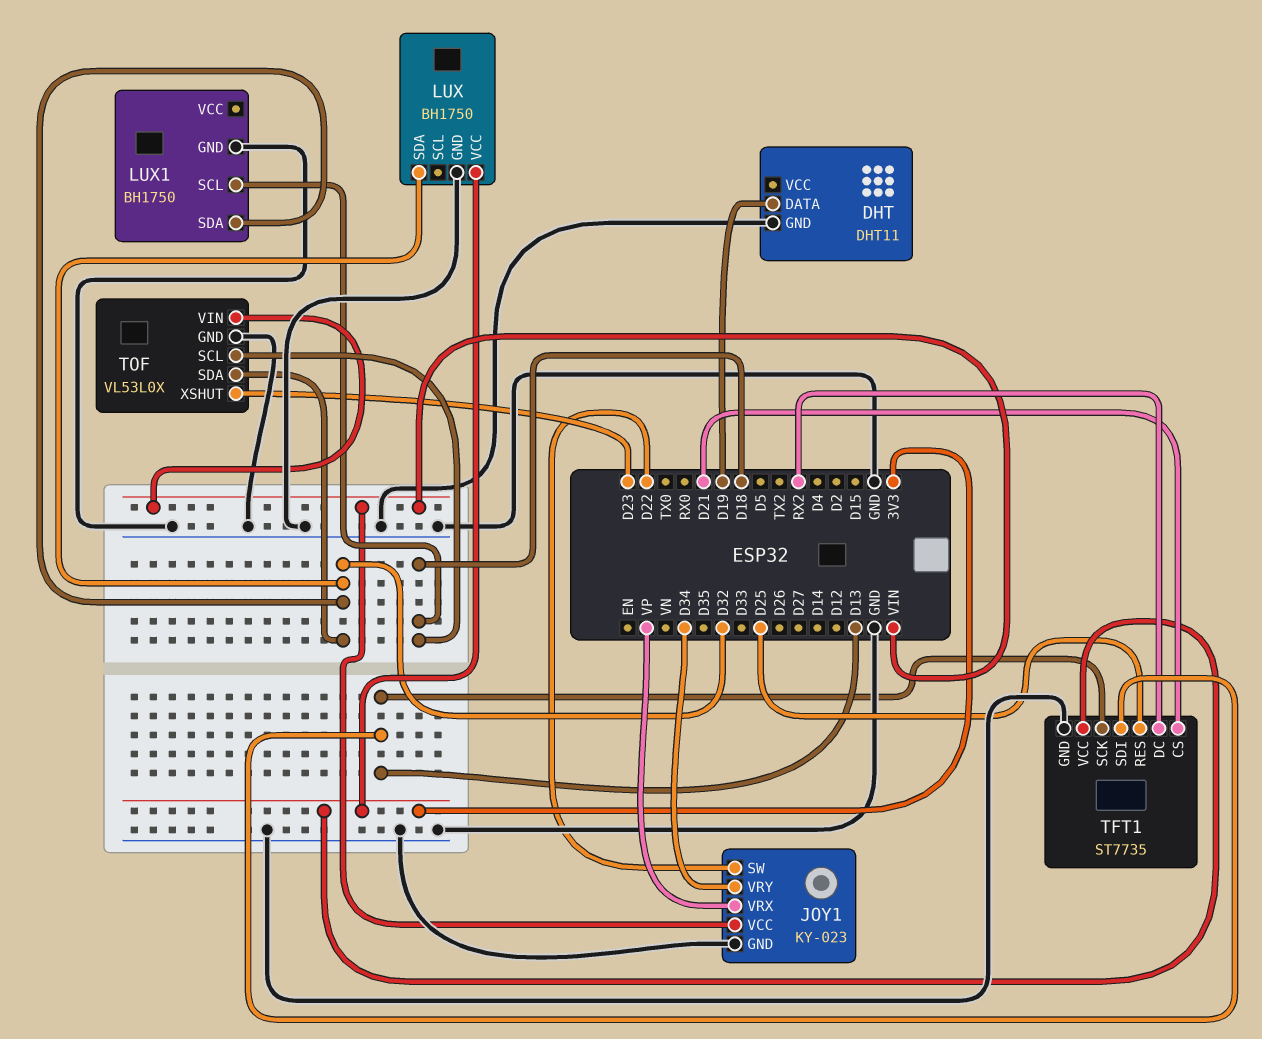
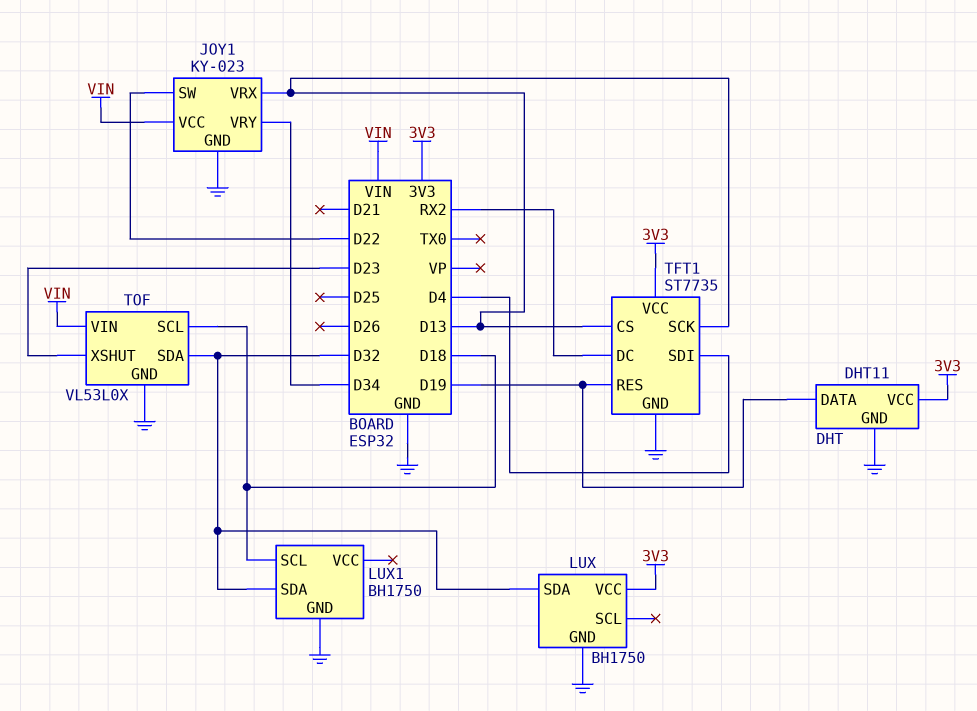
DHT pin VCC: none -> 3V3
JOY1 pin VRX: VP -> D13
TFT1 pin CS: D21 -> D13
TFT1 pin RES: D25 -> D19
TFT1 pin SDI: D13 -> D4

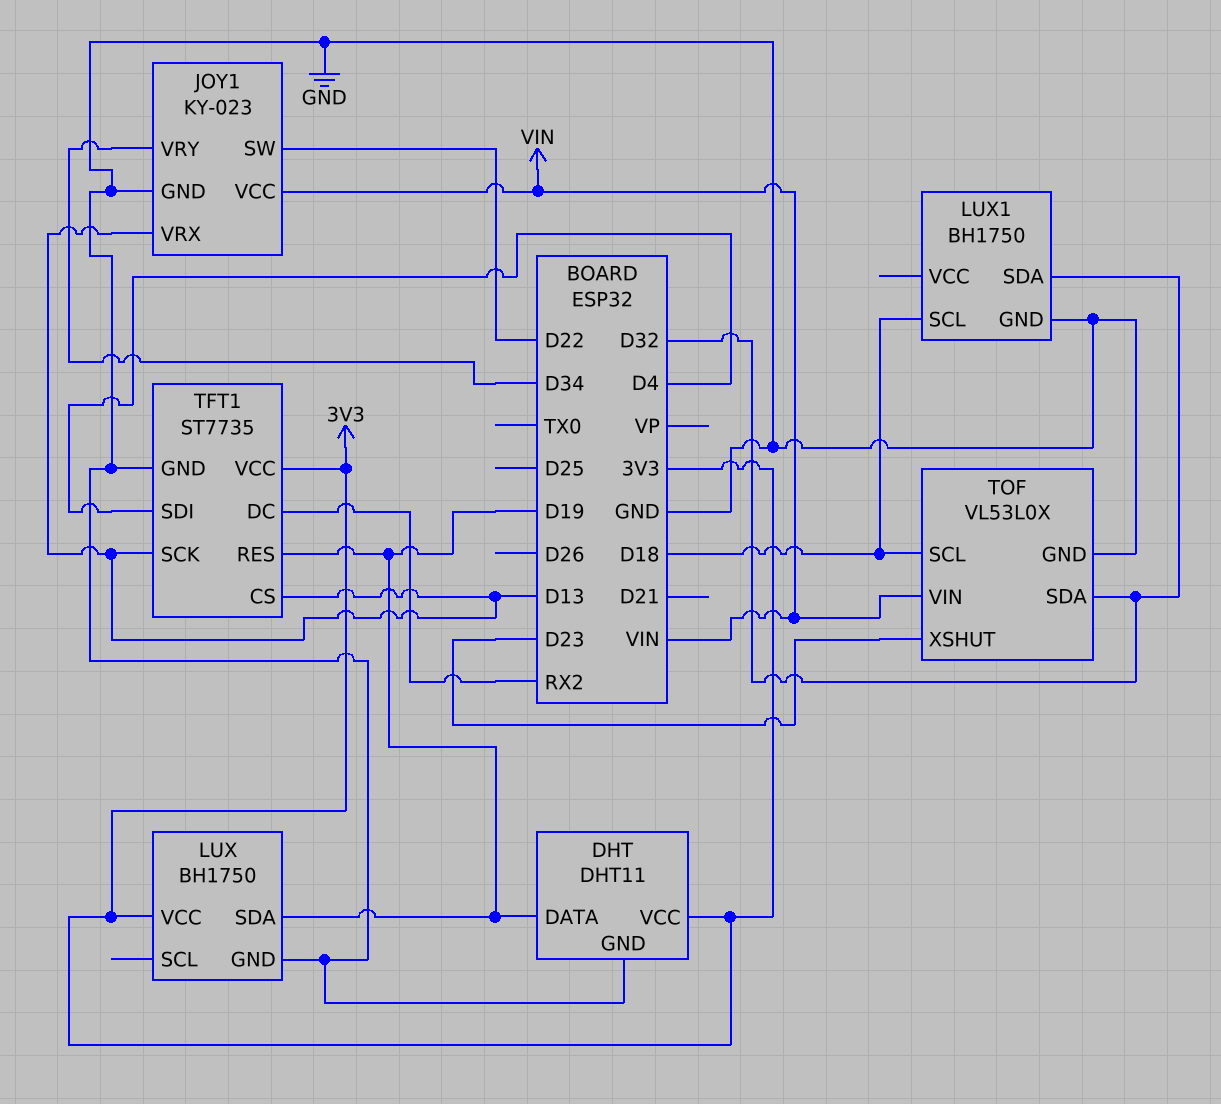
LUX pin SDA: D32 -> D19

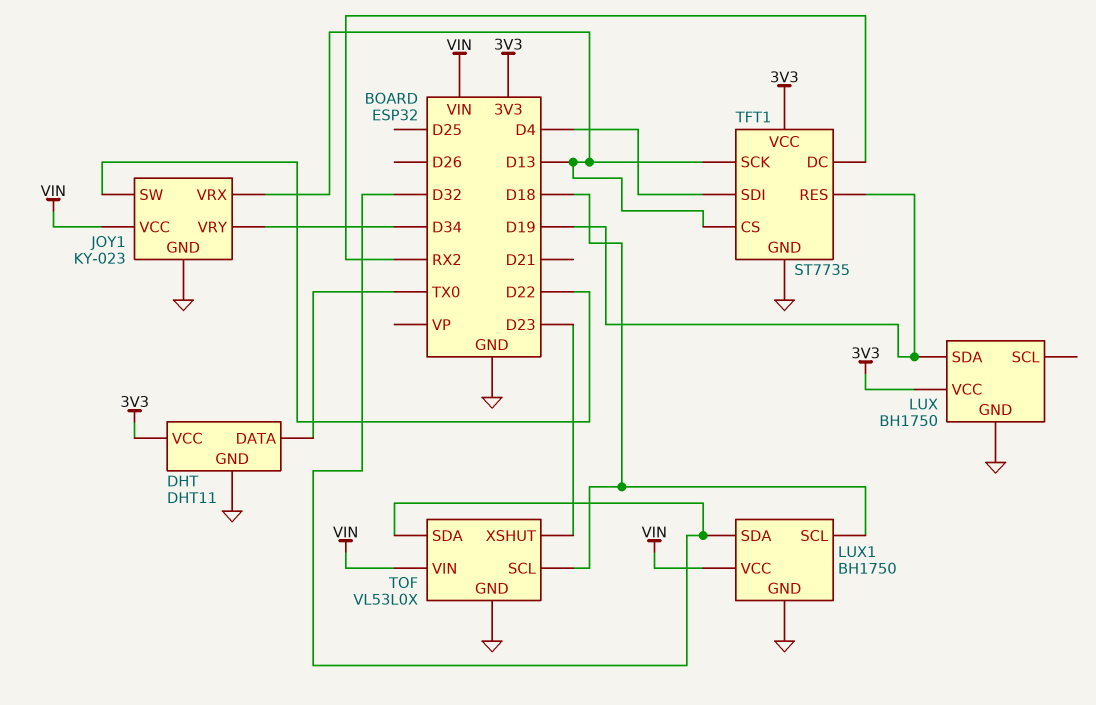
DHT pin DATA: D19 -> TX0
LUX1 pin VCC: none -> VIN

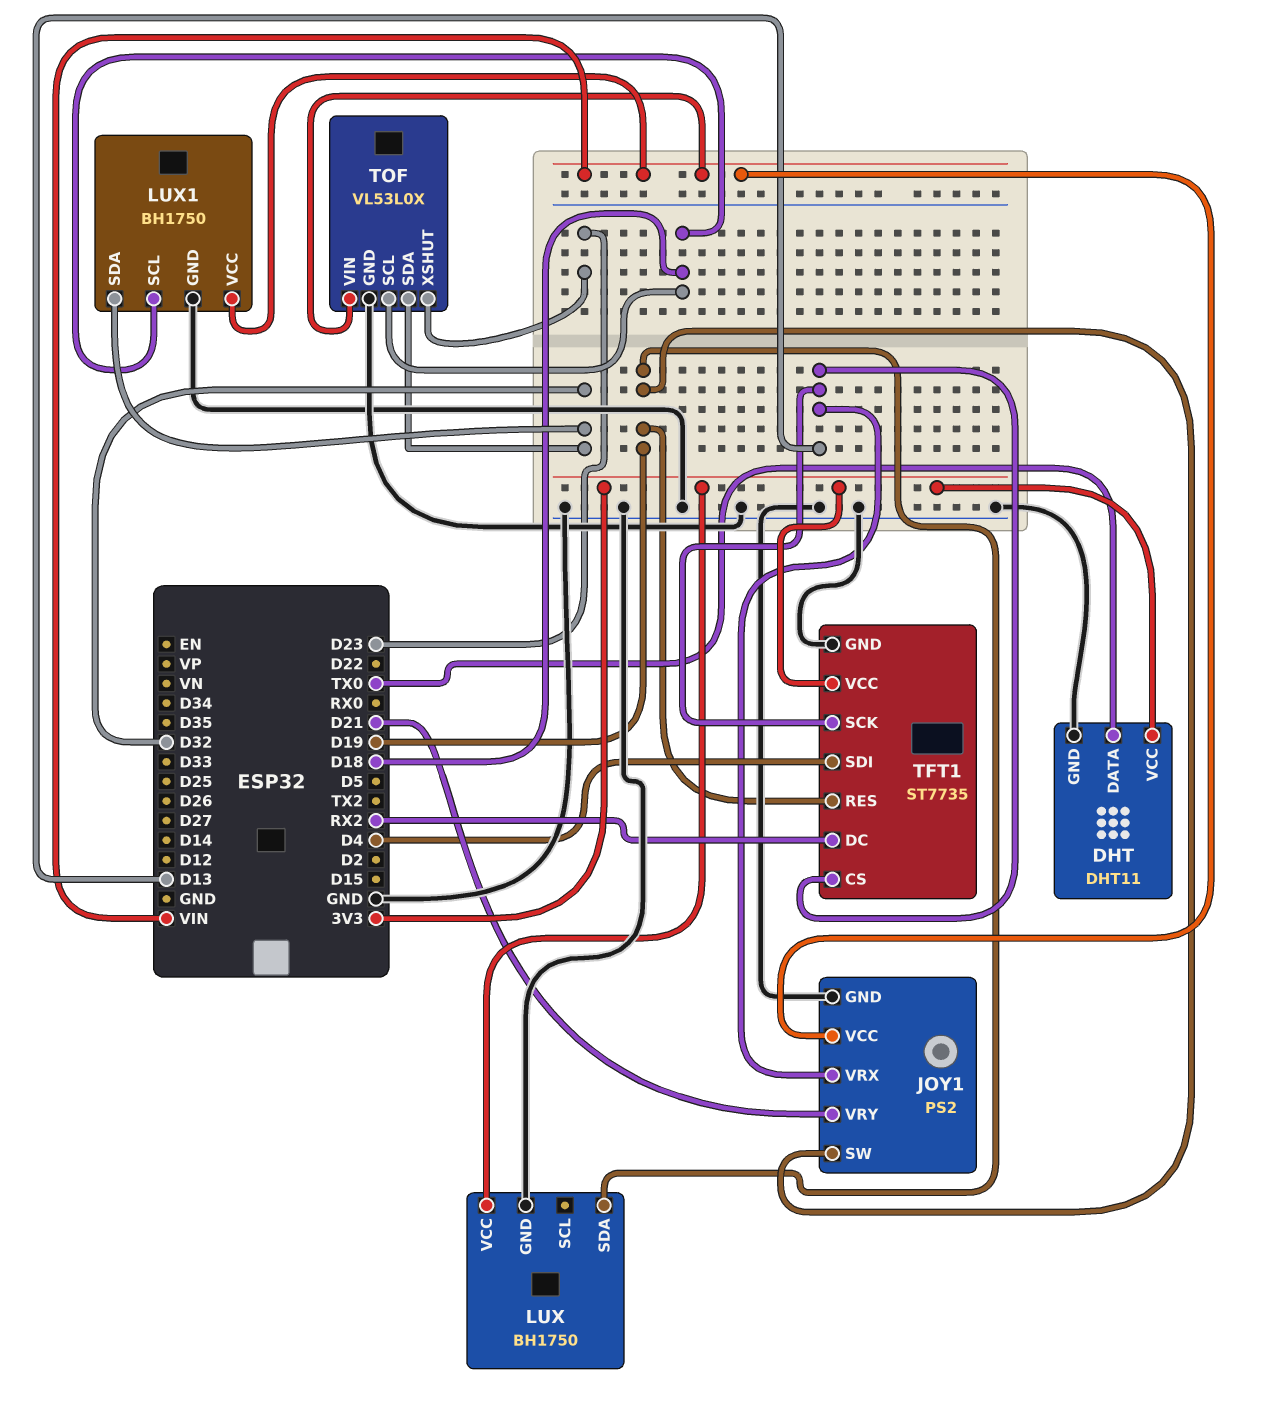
JOY1: KY-023 -> PS2
JOY1 pin SW: D22 -> D19
JOY1 pin VRY: D34 -> D21

